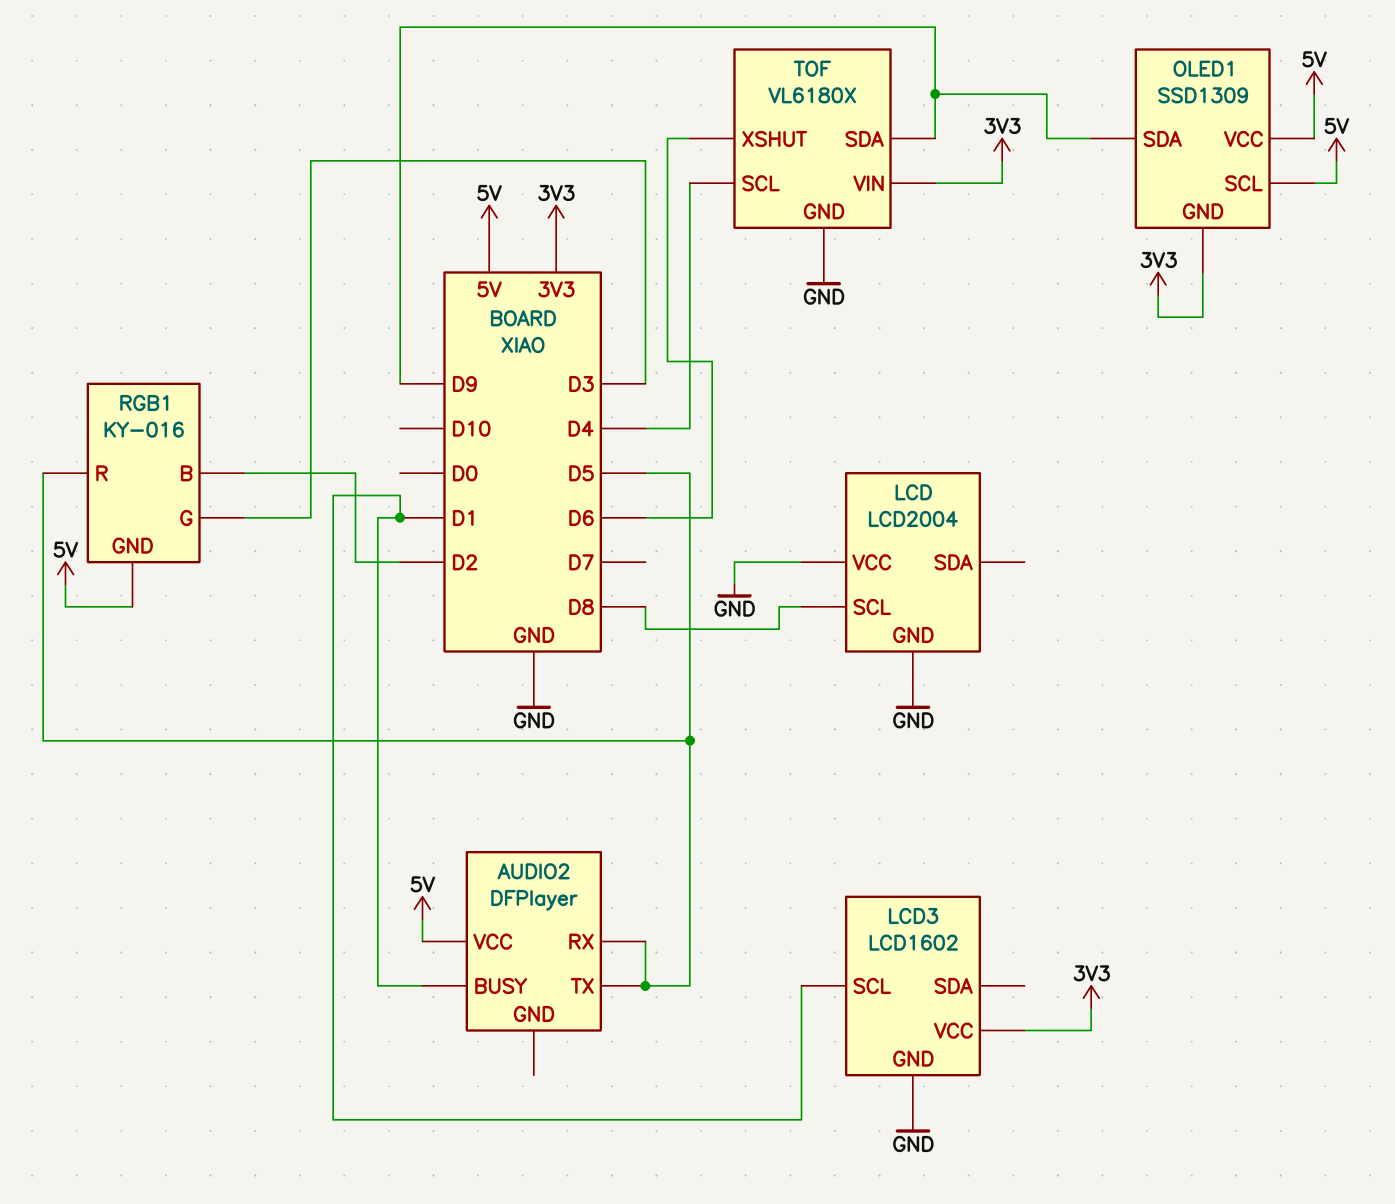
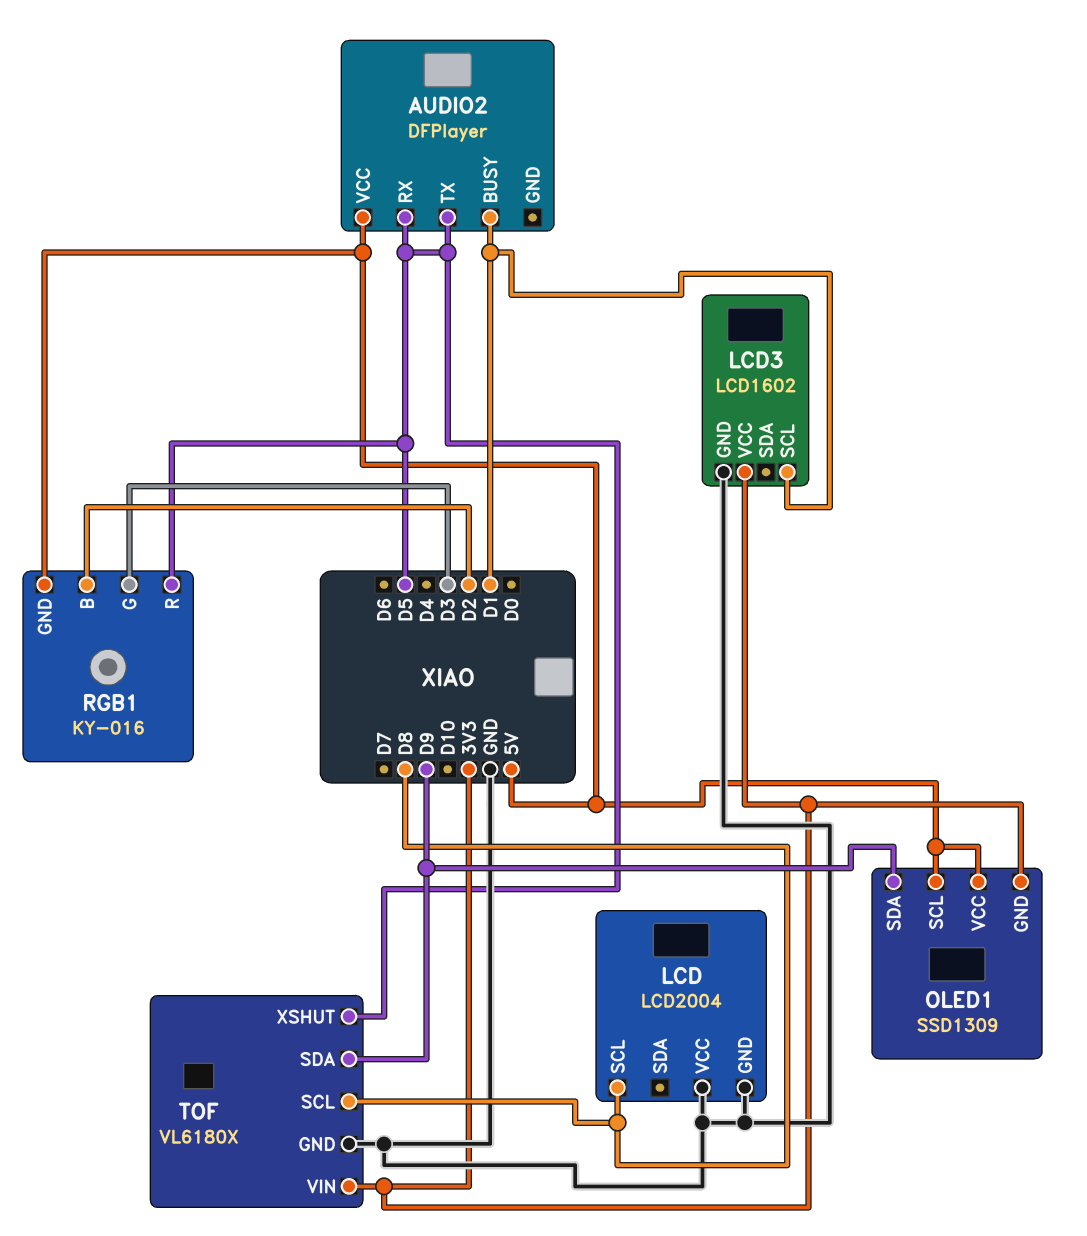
TOF pin SCL: D4 -> D8
TOF pin XSHUT: D6 -> D5

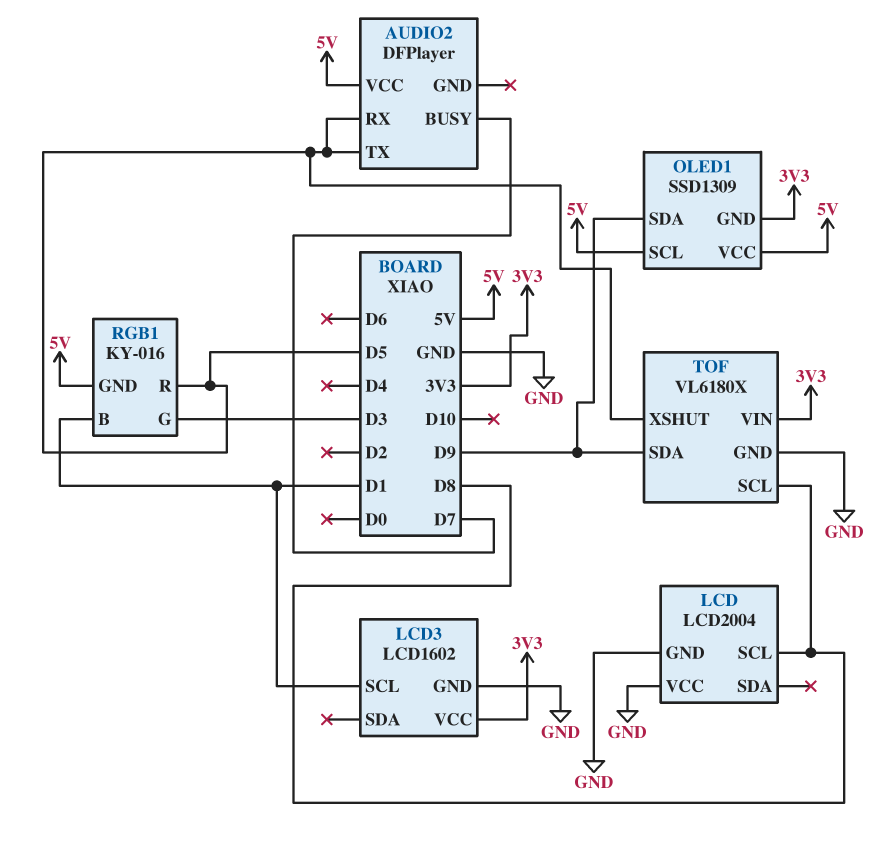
AUDIO2 pin BUSY: D1 -> D7
RGB1 pin B: D2 -> D1

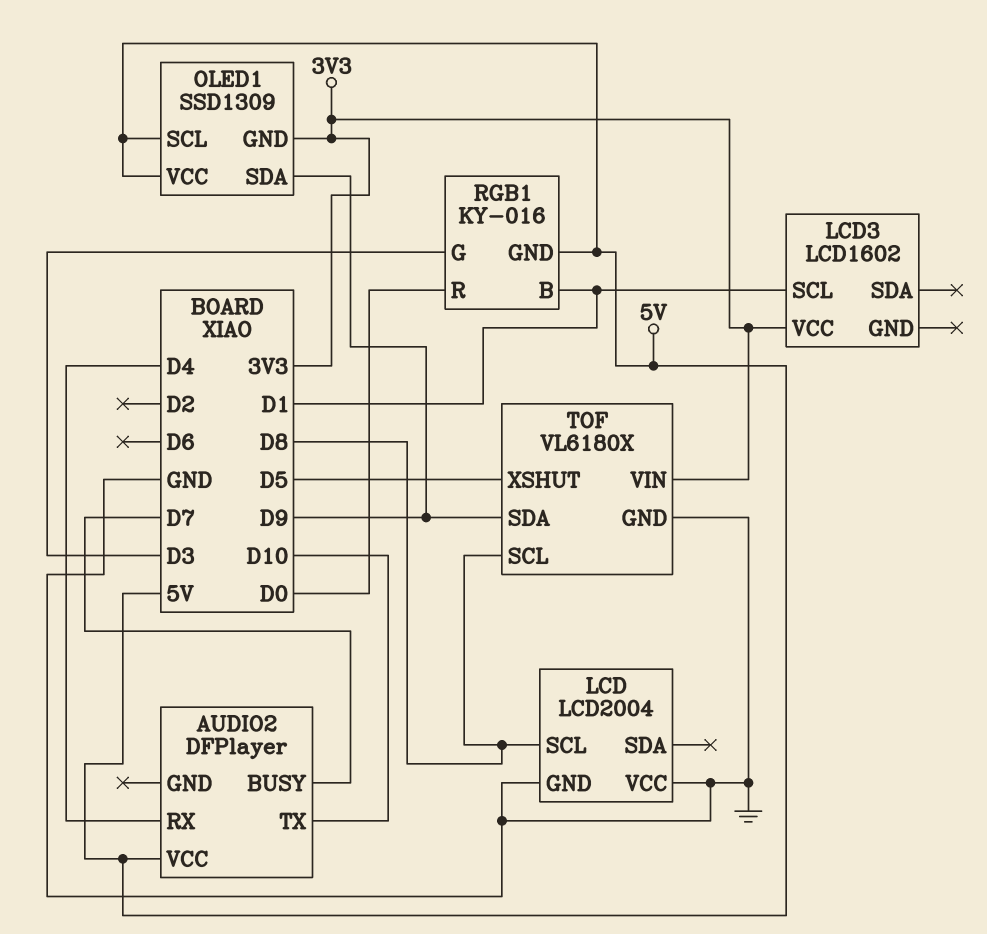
AUDIO2 pin RX: D5 -> D4
AUDIO2 pin TX: D5 -> D10
LCD3 pin GND: GND -> none
RGB1 pin R: D5 -> D0

